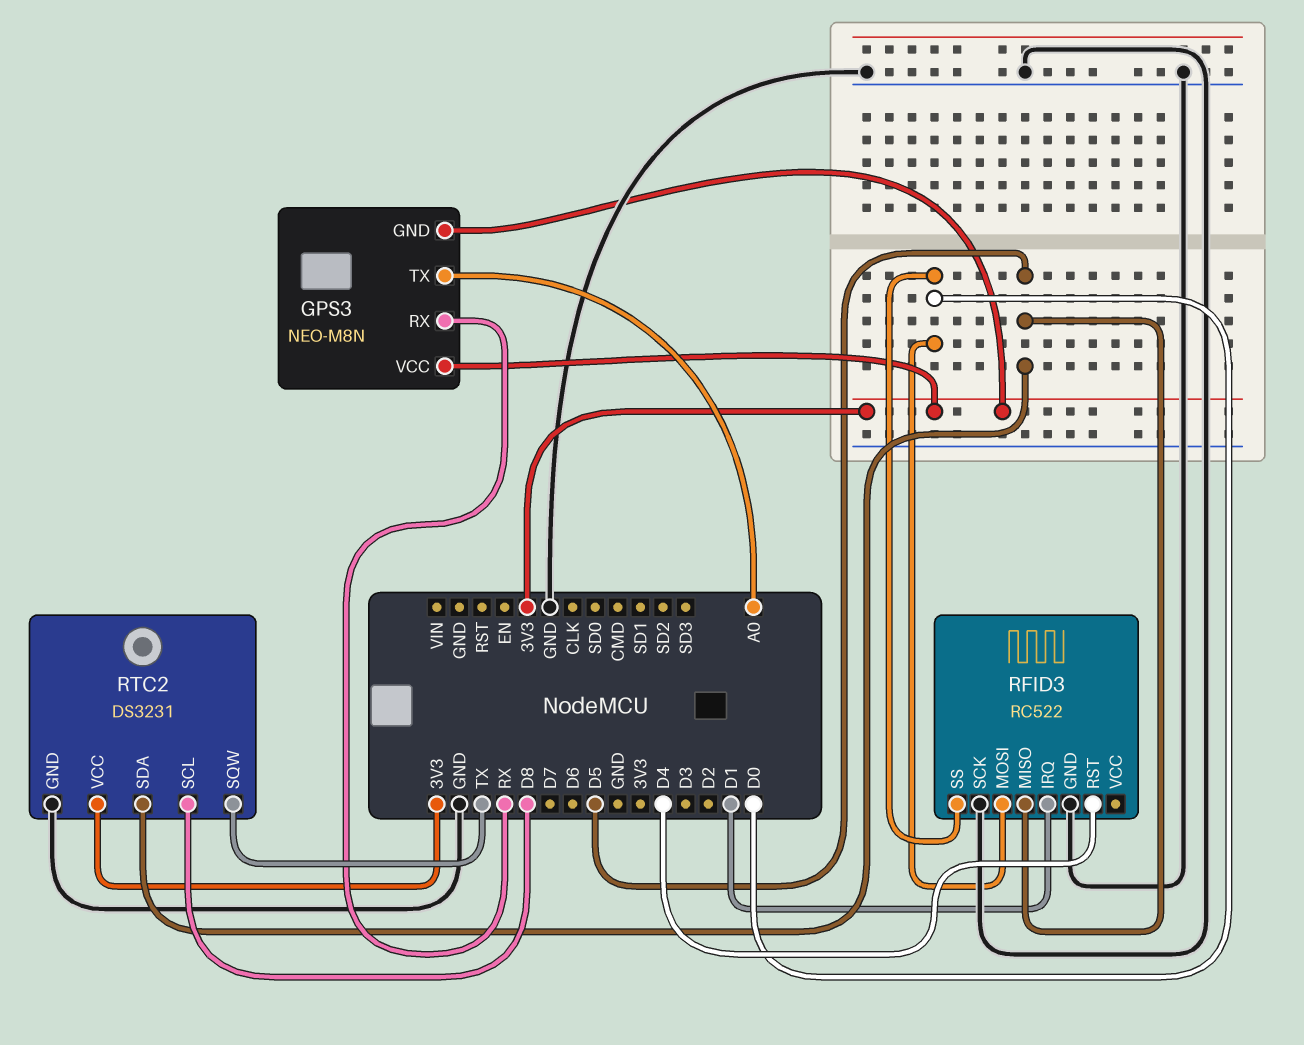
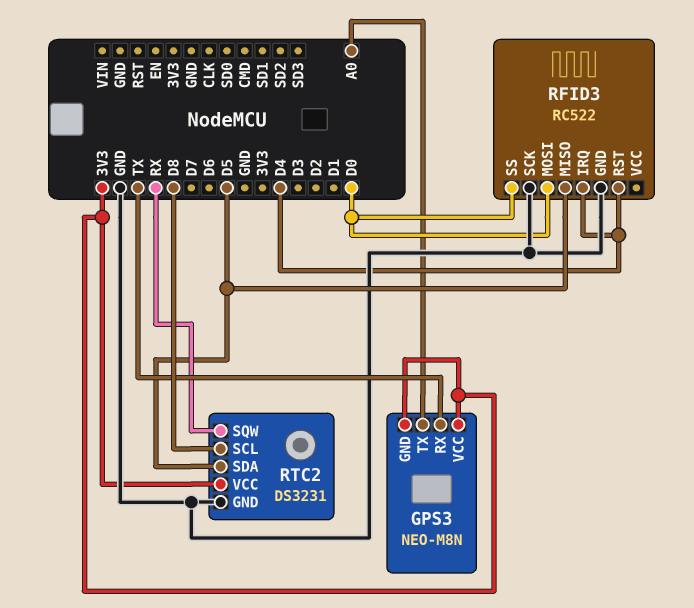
GPS3 pin RX: RX -> TX
RFID3 pin IRQ: D1 -> D4
RTC2 pin SQW: TX -> RX

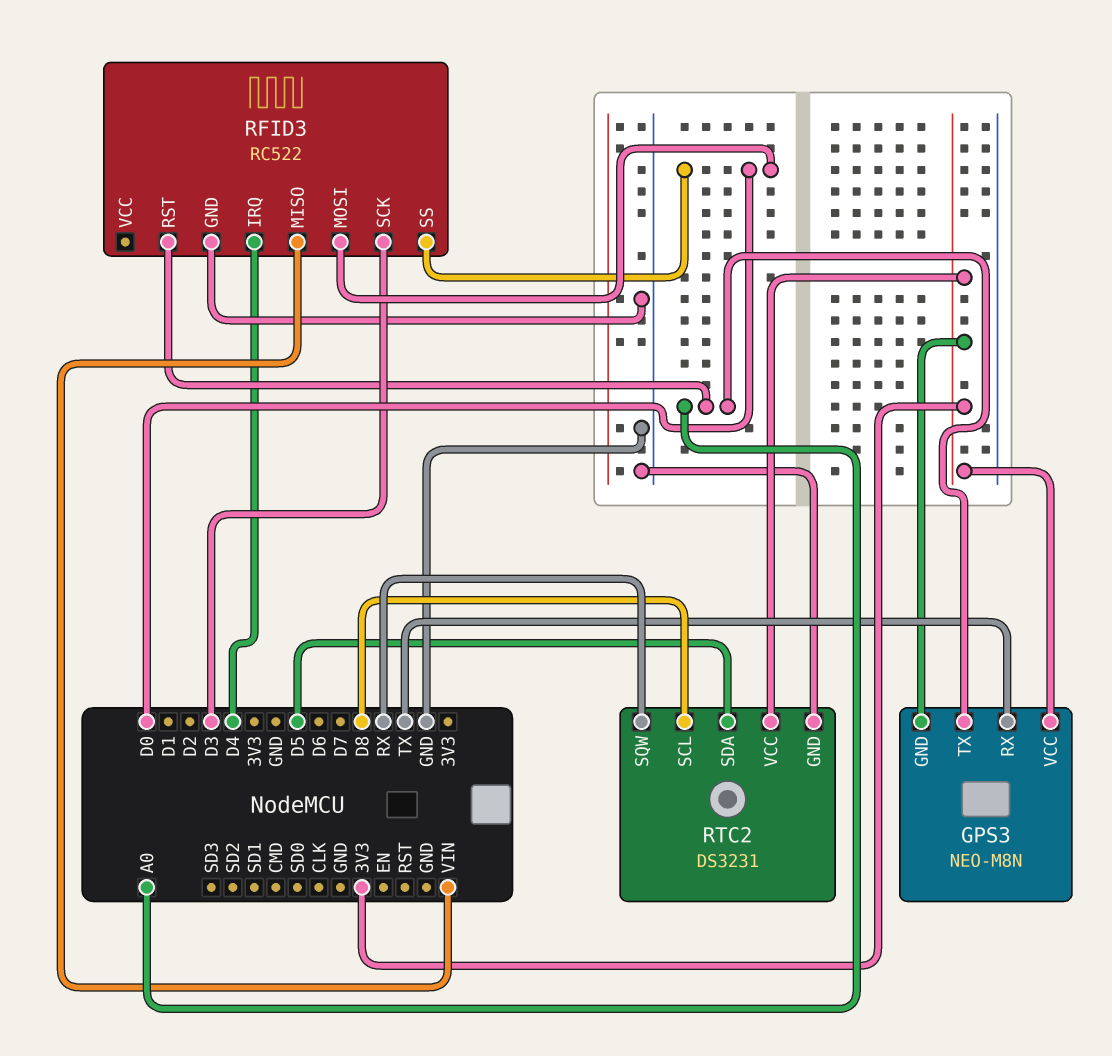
RFID3 pin MISO: D5 -> VIN
RFID3 pin RST: D4 -> A0
RFID3 pin SCK: GND -> D3

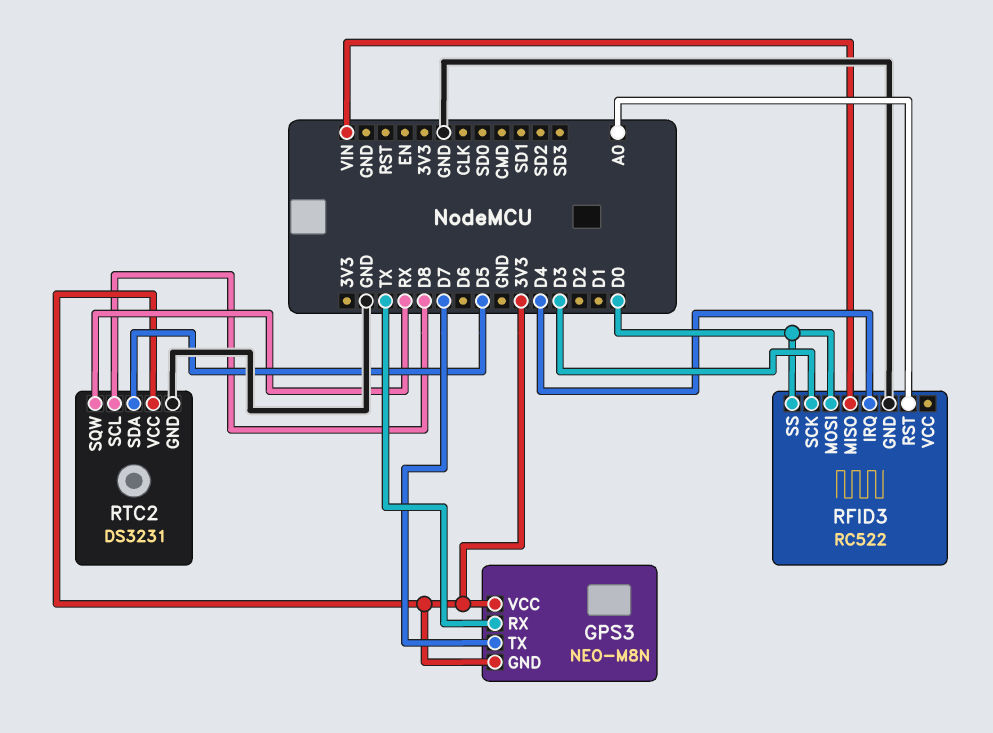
GPS3 pin TX: A0 -> D7

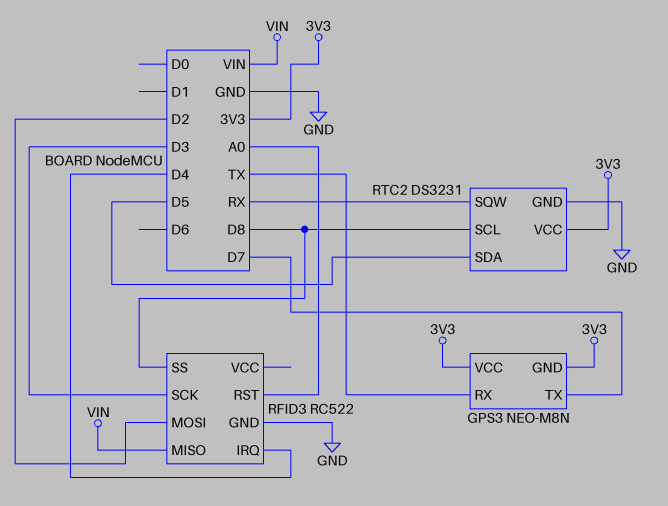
RFID3 pin MOSI: D0 -> D2
RFID3 pin SS: D0 -> D8

